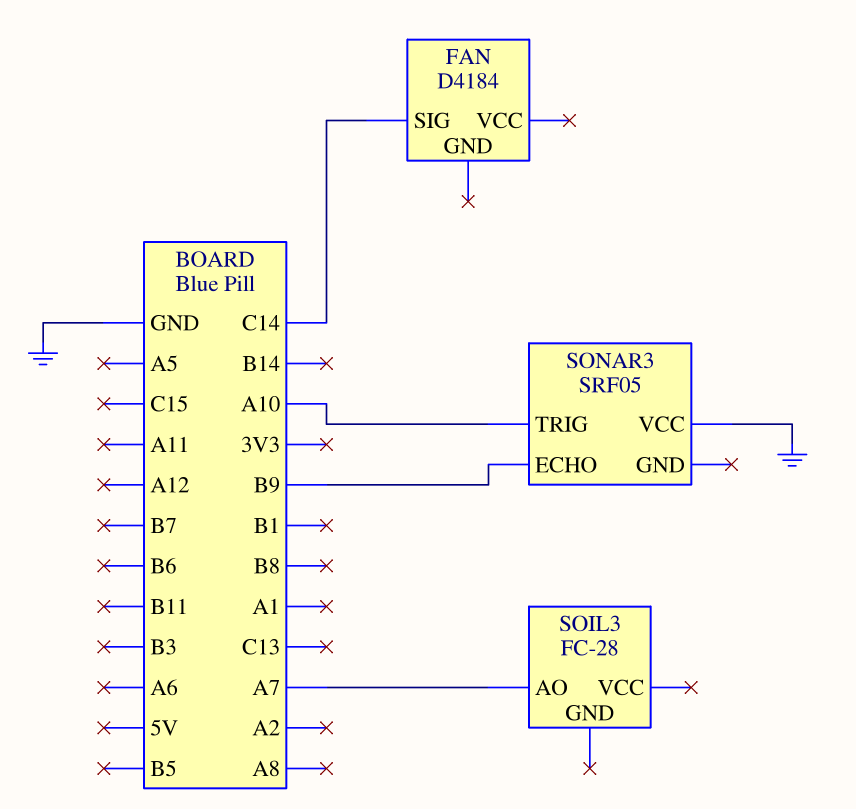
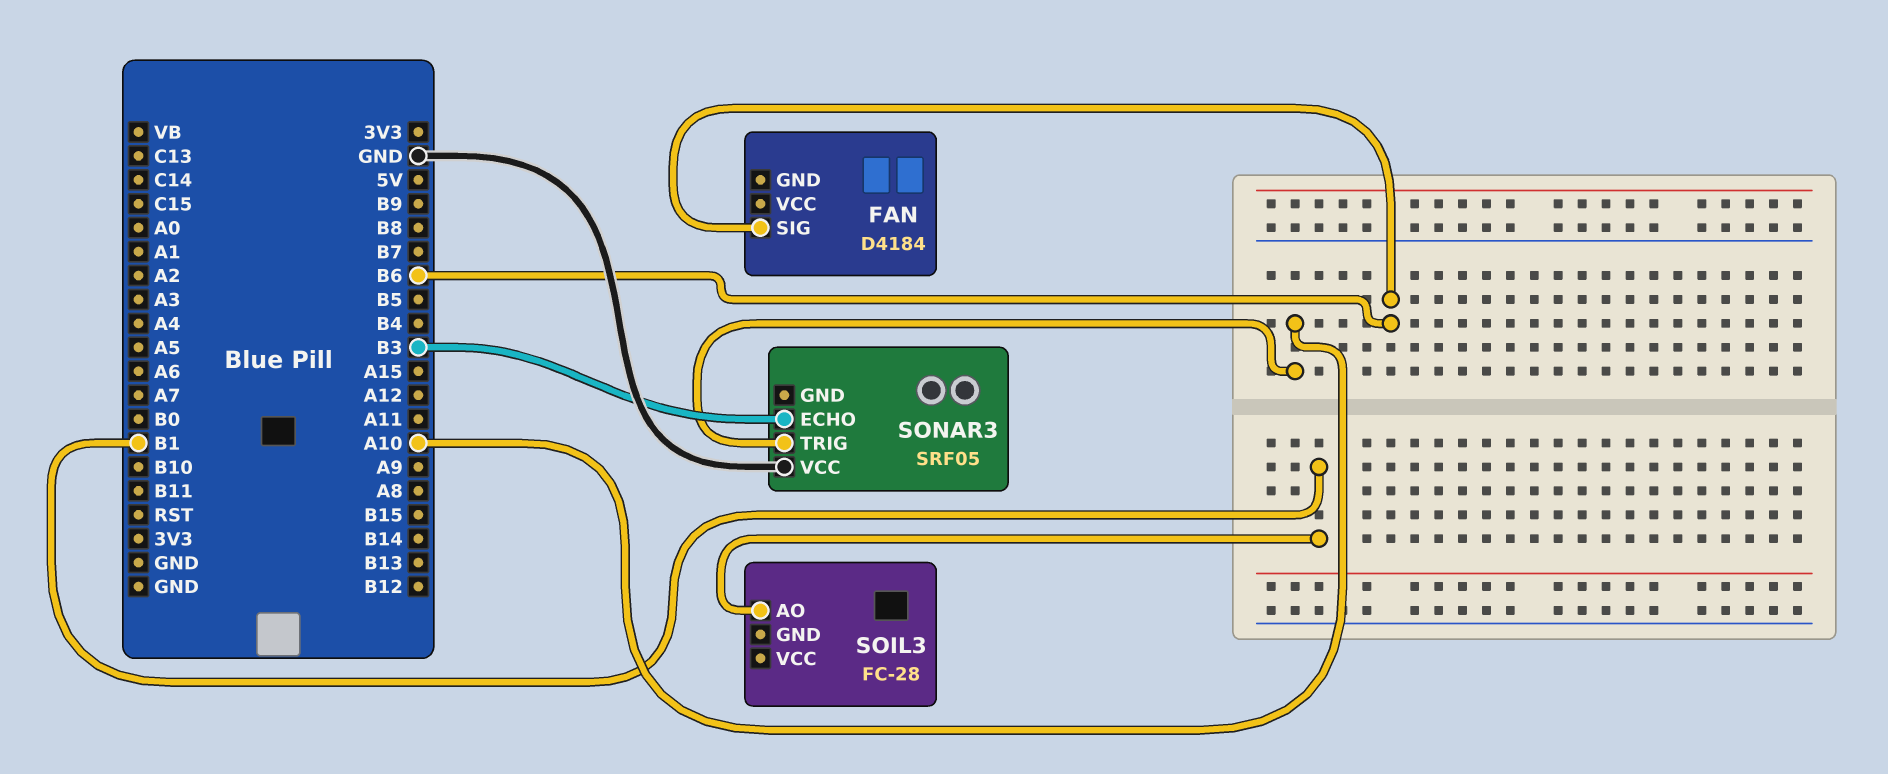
FAN pin SIG: C14 -> B6
SOIL3 pin AO: A7 -> B1
SONAR3 pin ECHO: B9 -> B3

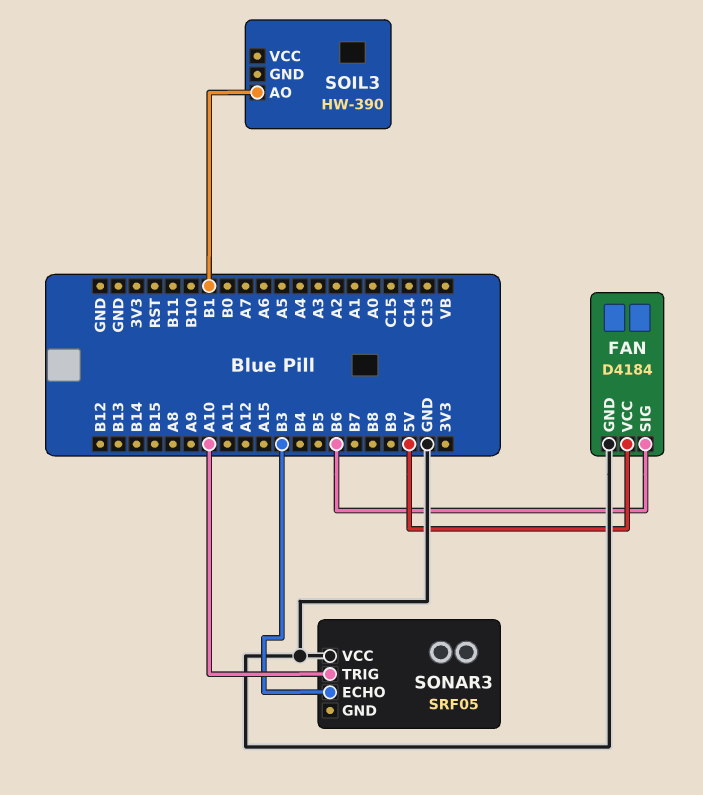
FAN pin GND: none -> GND
FAN pin VCC: none -> 5V
SOIL3: FC-28 -> HW-390

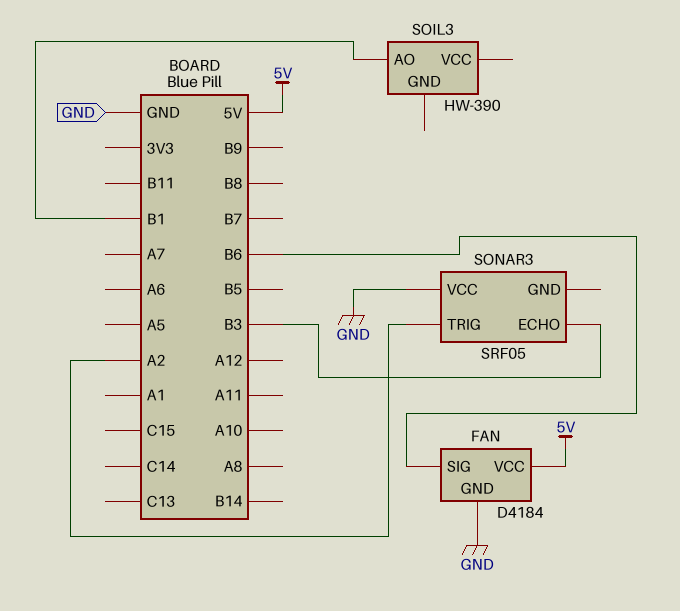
SONAR3 pin TRIG: A10 -> A2

